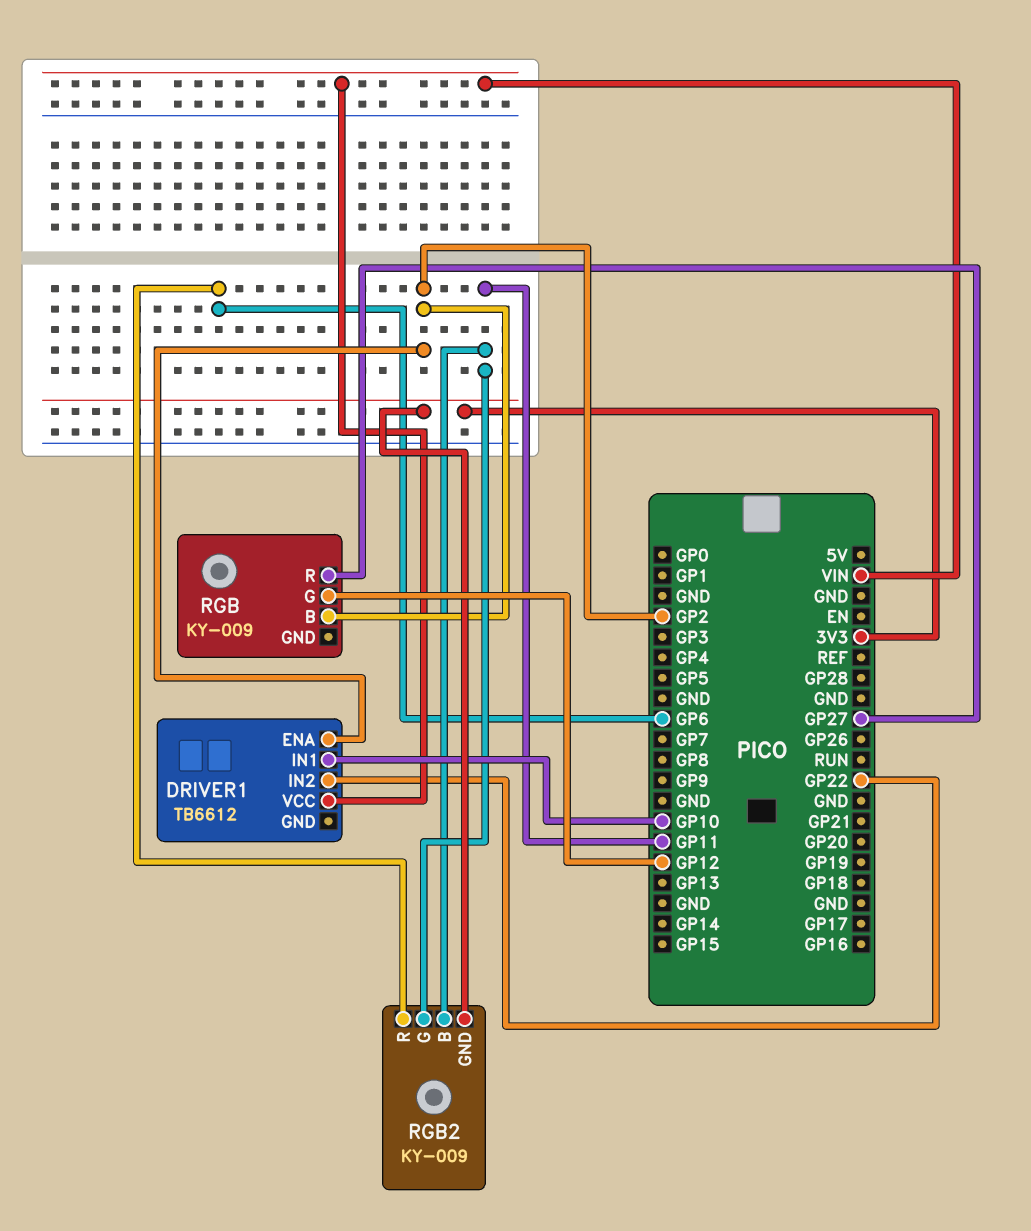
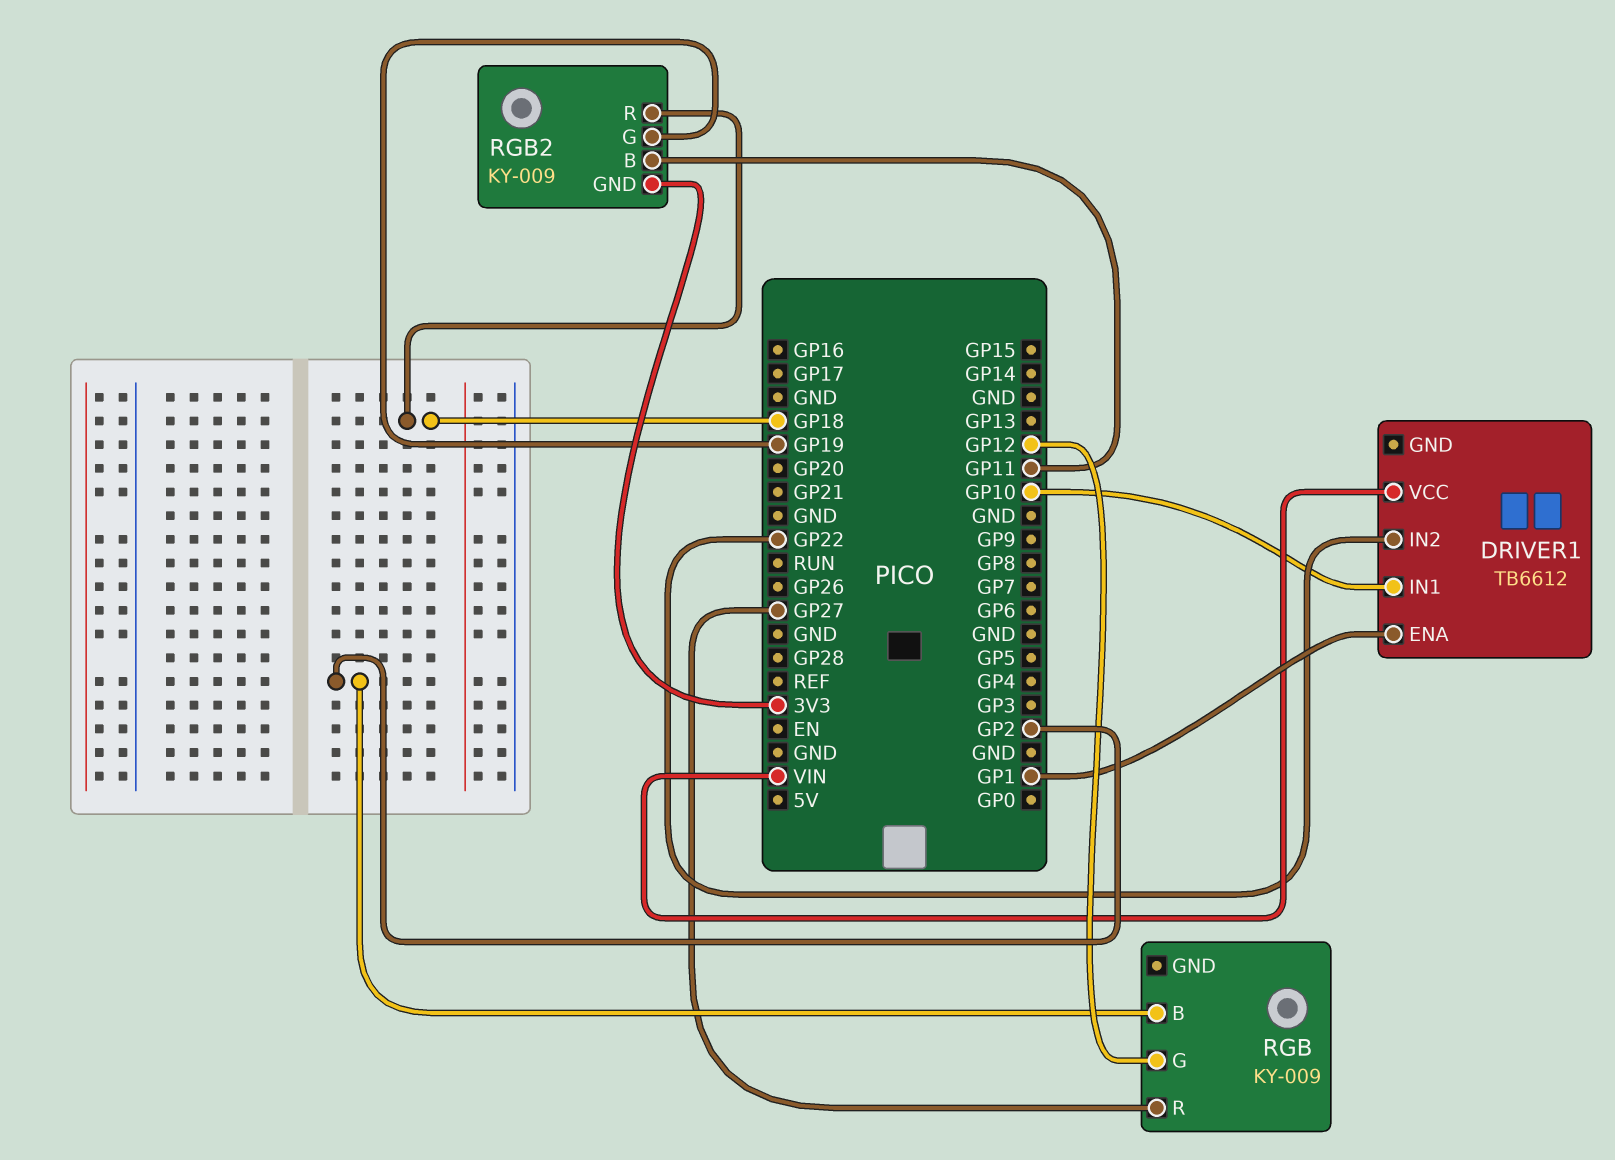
DRIVER1 pin ENA: GP2 -> GP1
RGB2 pin G: GP11 -> GP19
RGB2 pin R: GP6 -> GP18

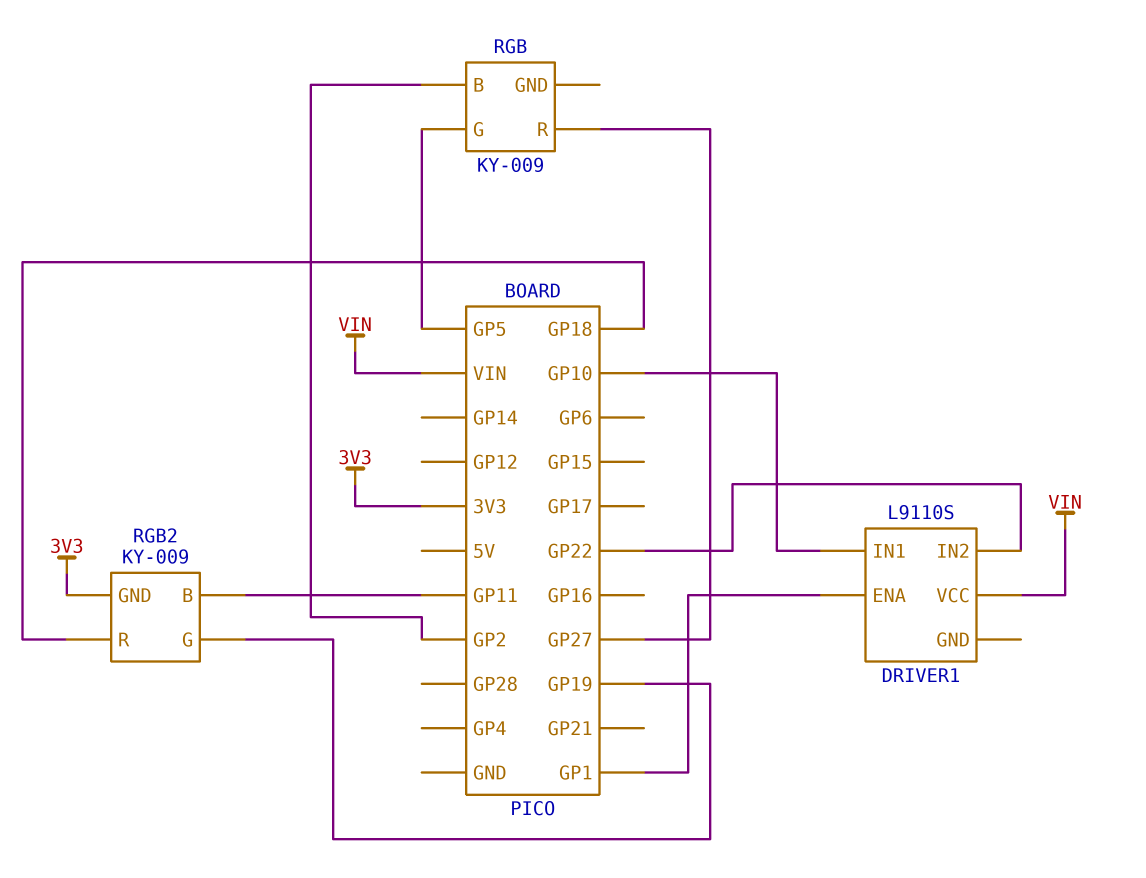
DRIVER1: TB6612 -> L9110S
RGB pin G: GP12 -> GP5

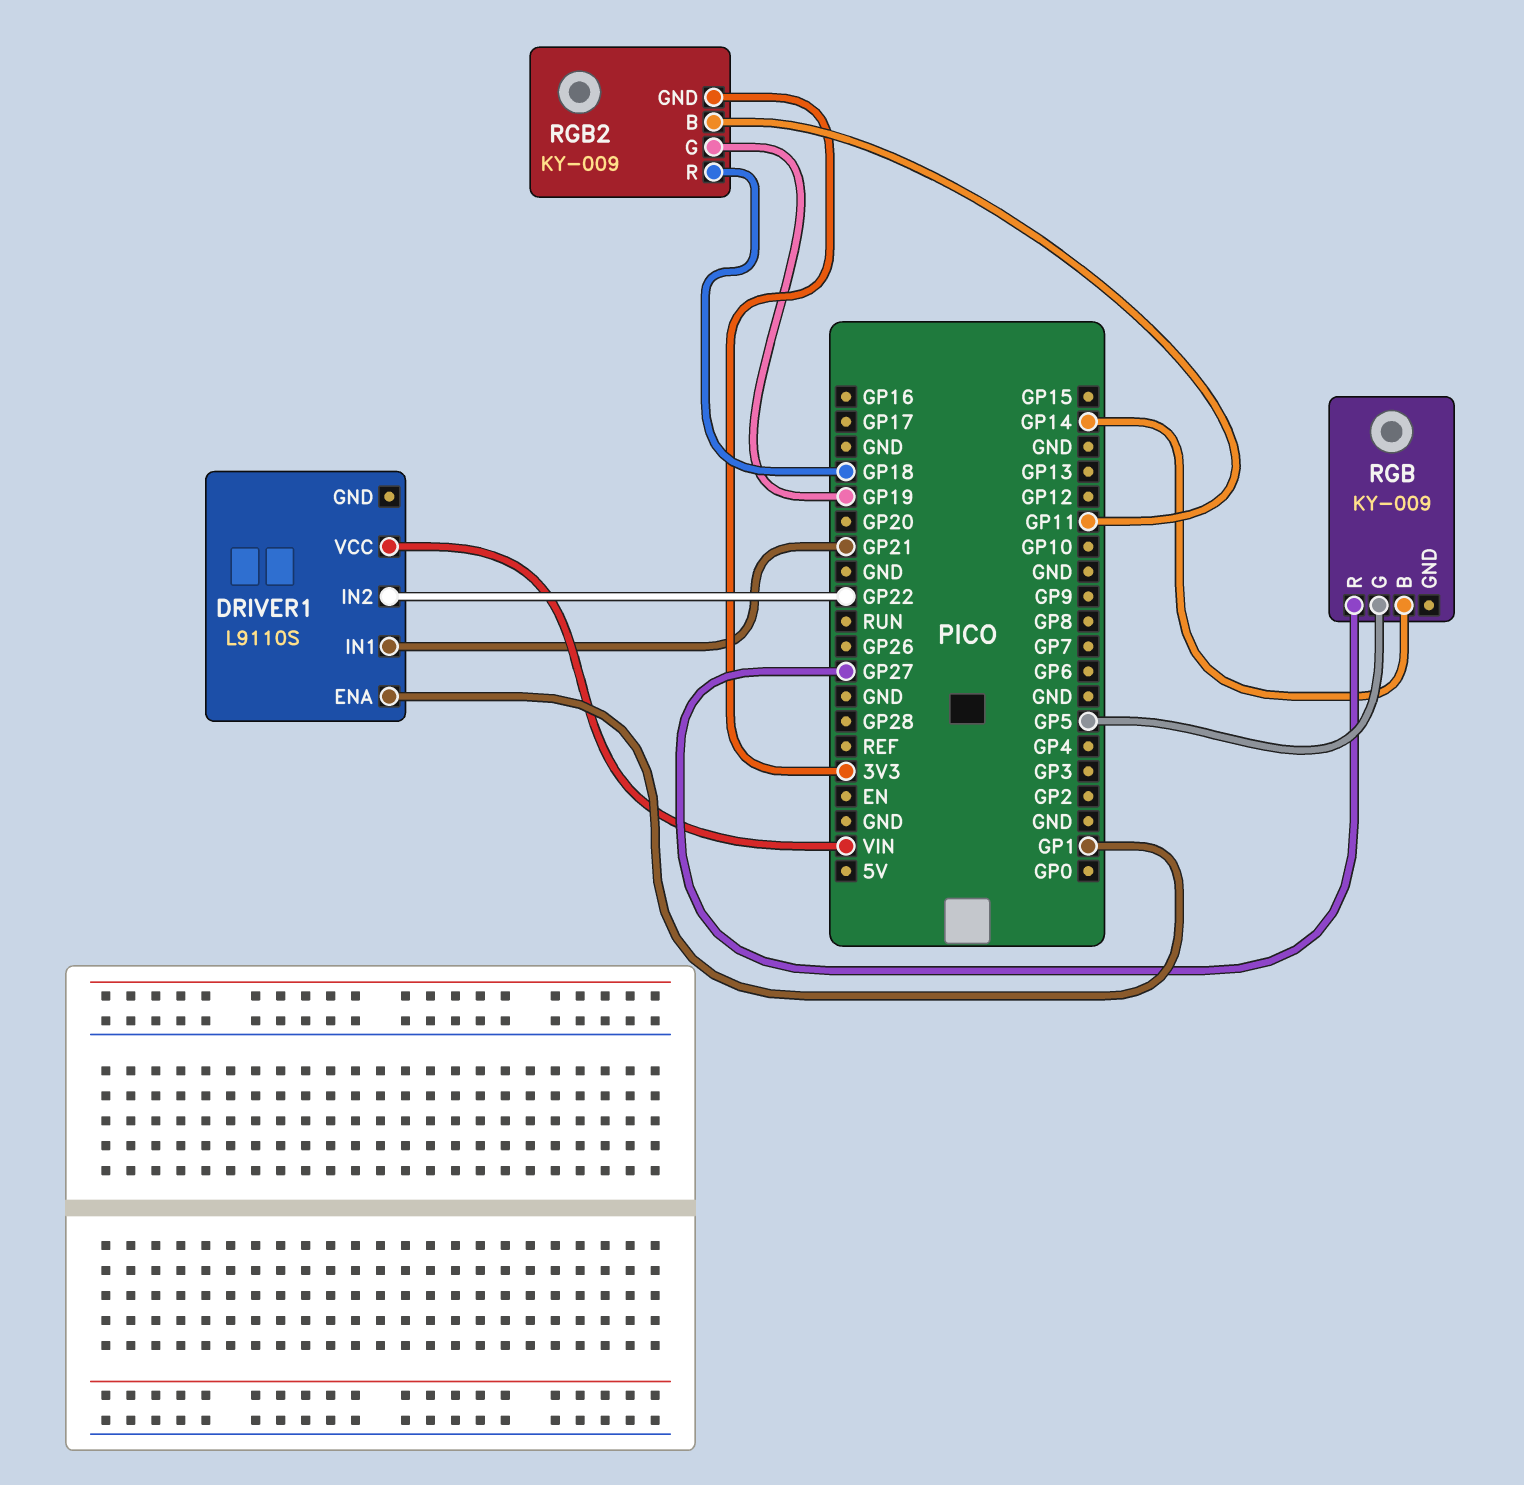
DRIVER1 pin IN1: GP10 -> GP21
RGB pin B: GP2 -> GP14

